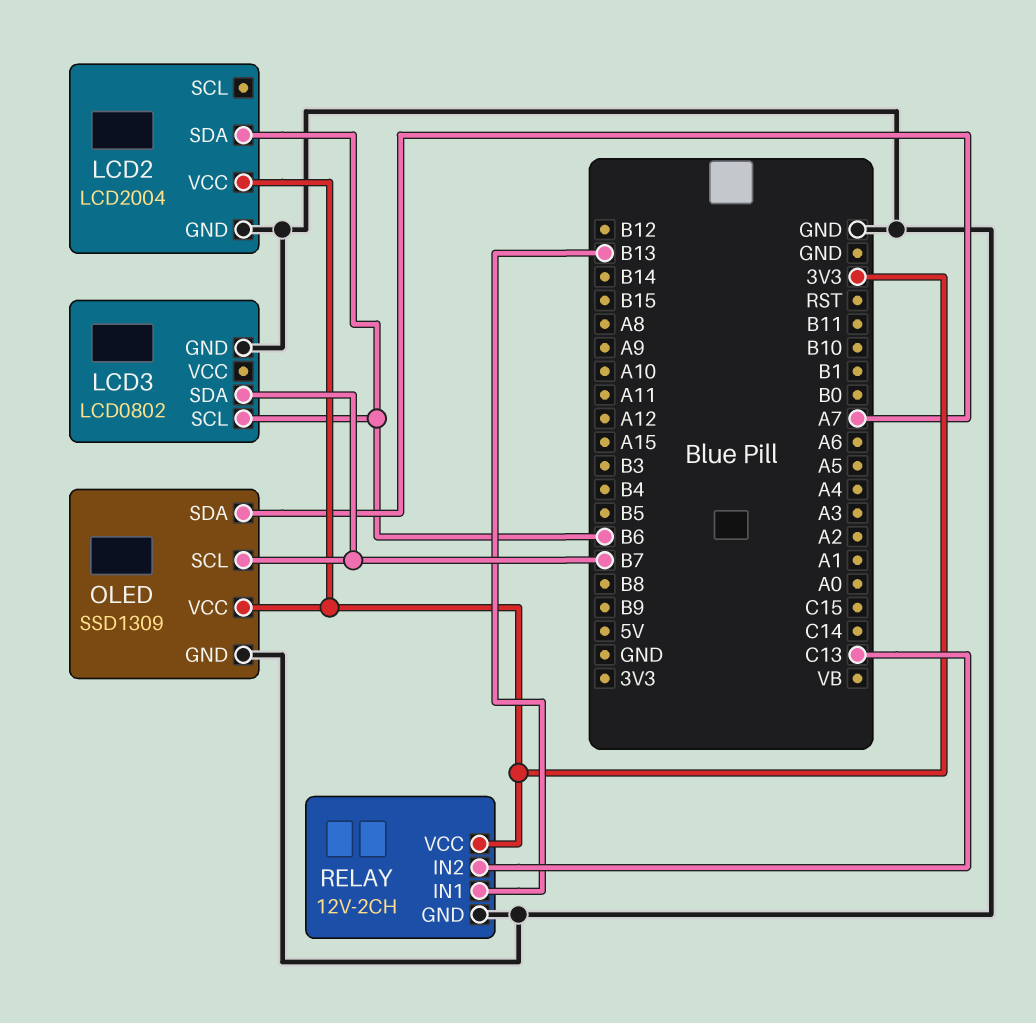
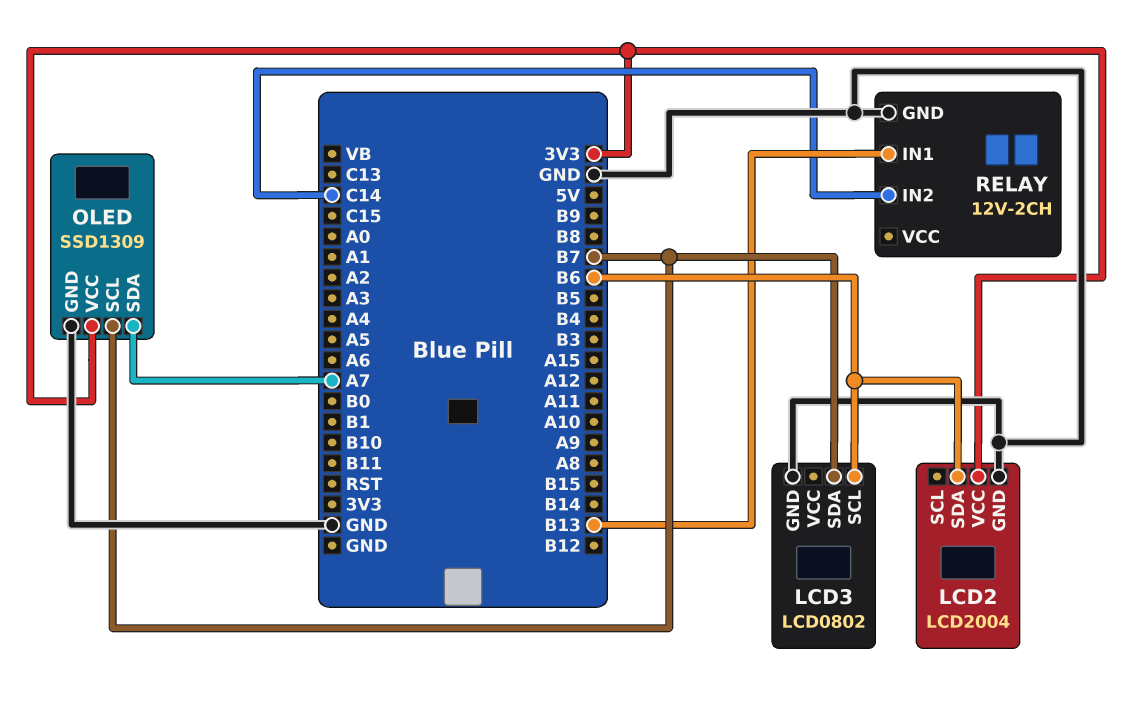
RELAY pin IN2: C13 -> C14
RELAY pin VCC: 3V3 -> none

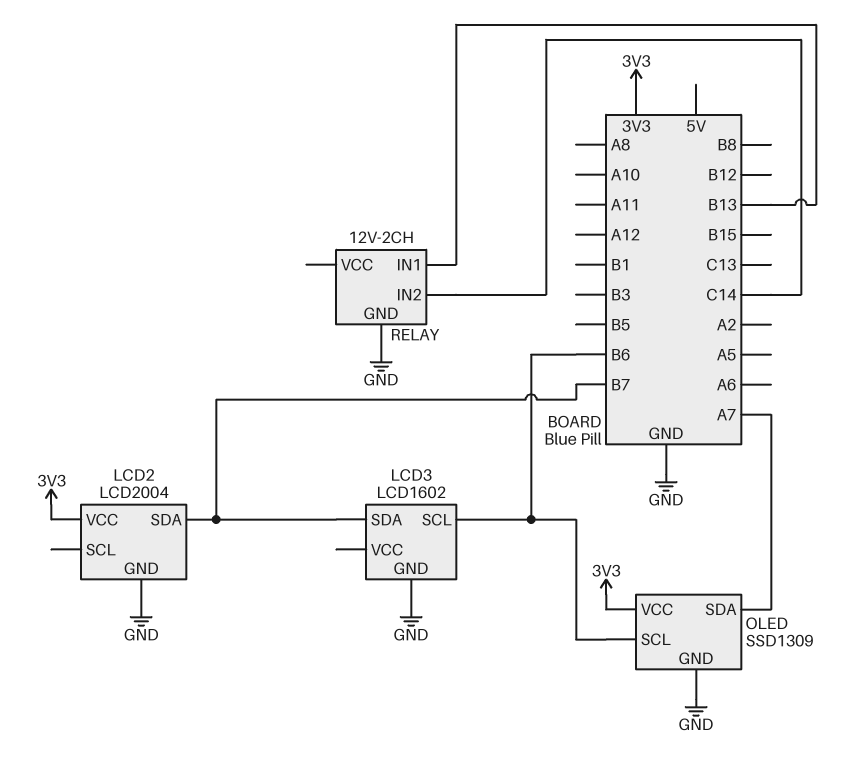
LCD2 pin SDA: B6 -> B7
LCD3: LCD0802 -> LCD1602
OLED pin SCL: B7 -> B6

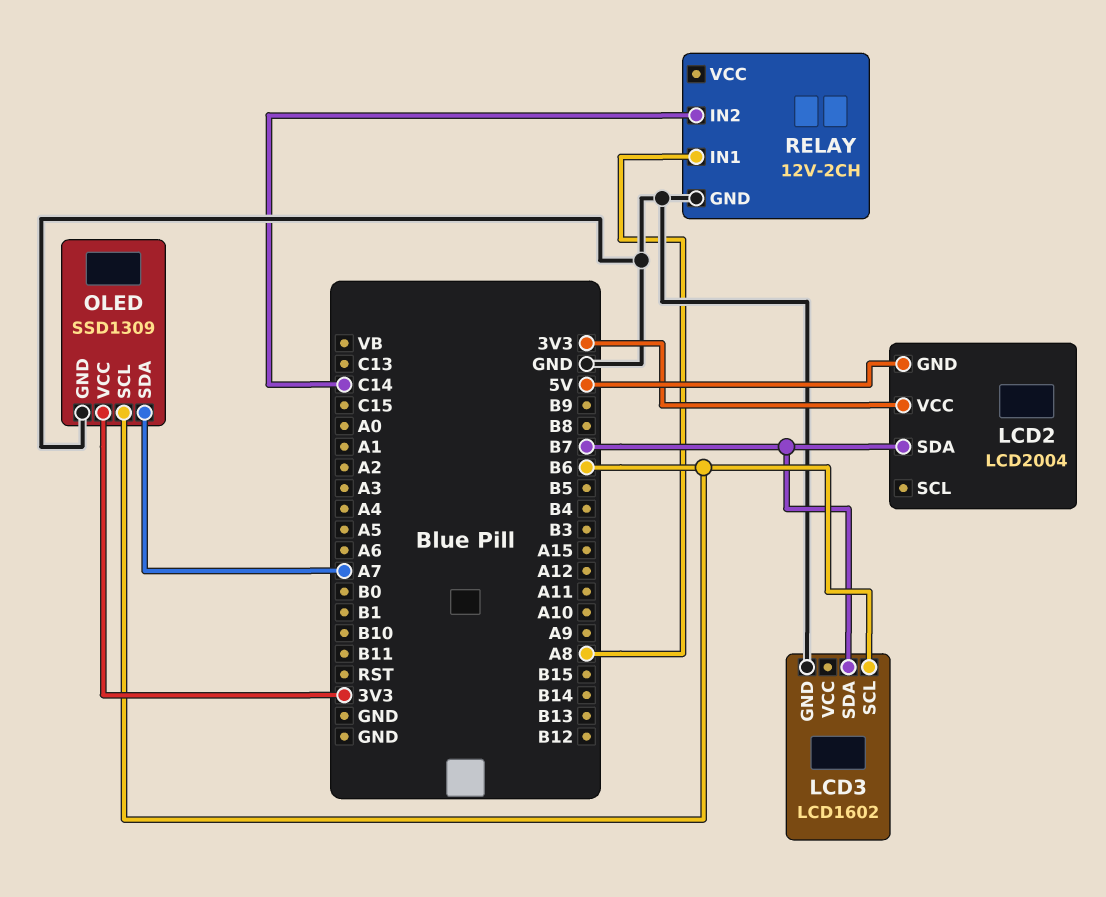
LCD2 pin GND: GND -> 5V
RELAY pin IN1: B13 -> A8

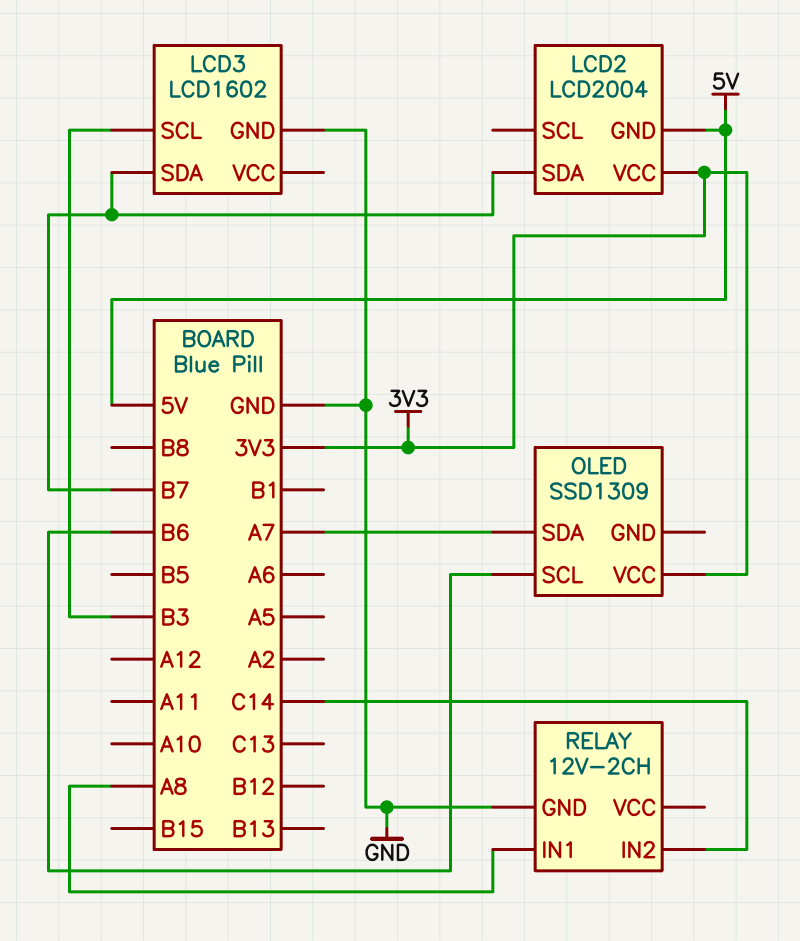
LCD3 pin SCL: B6 -> B3
OLED pin GND: GND -> none

